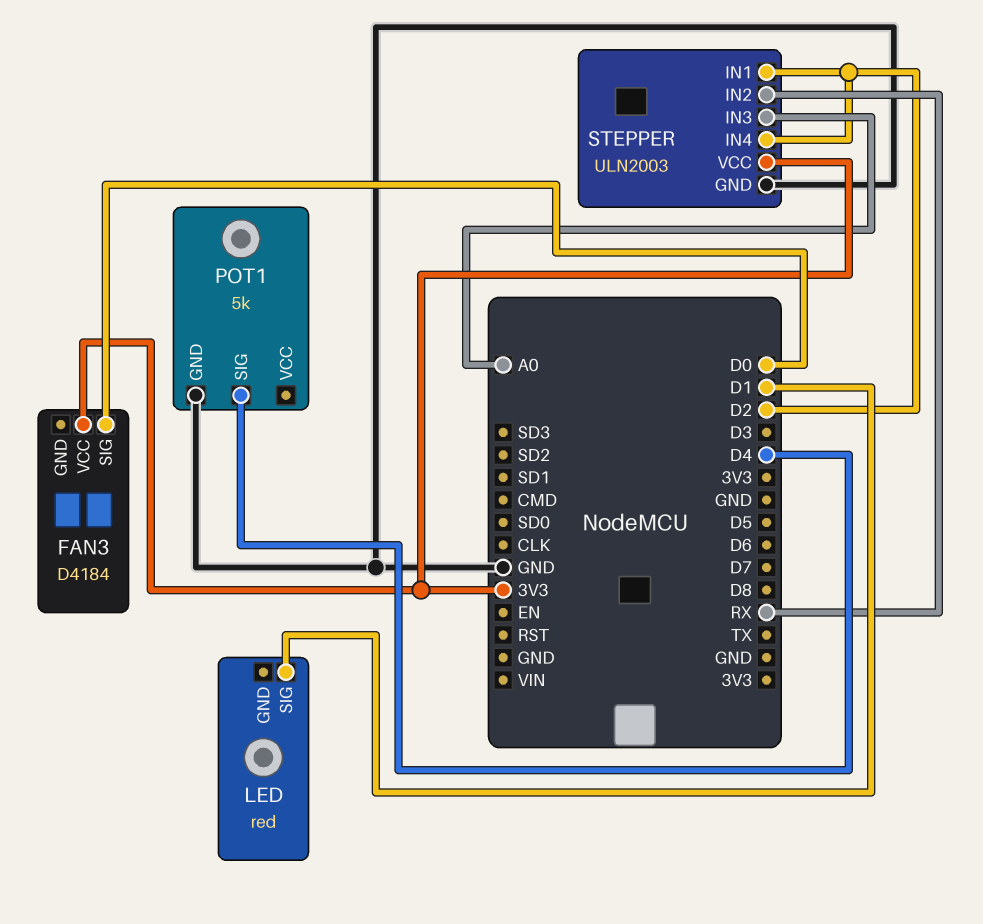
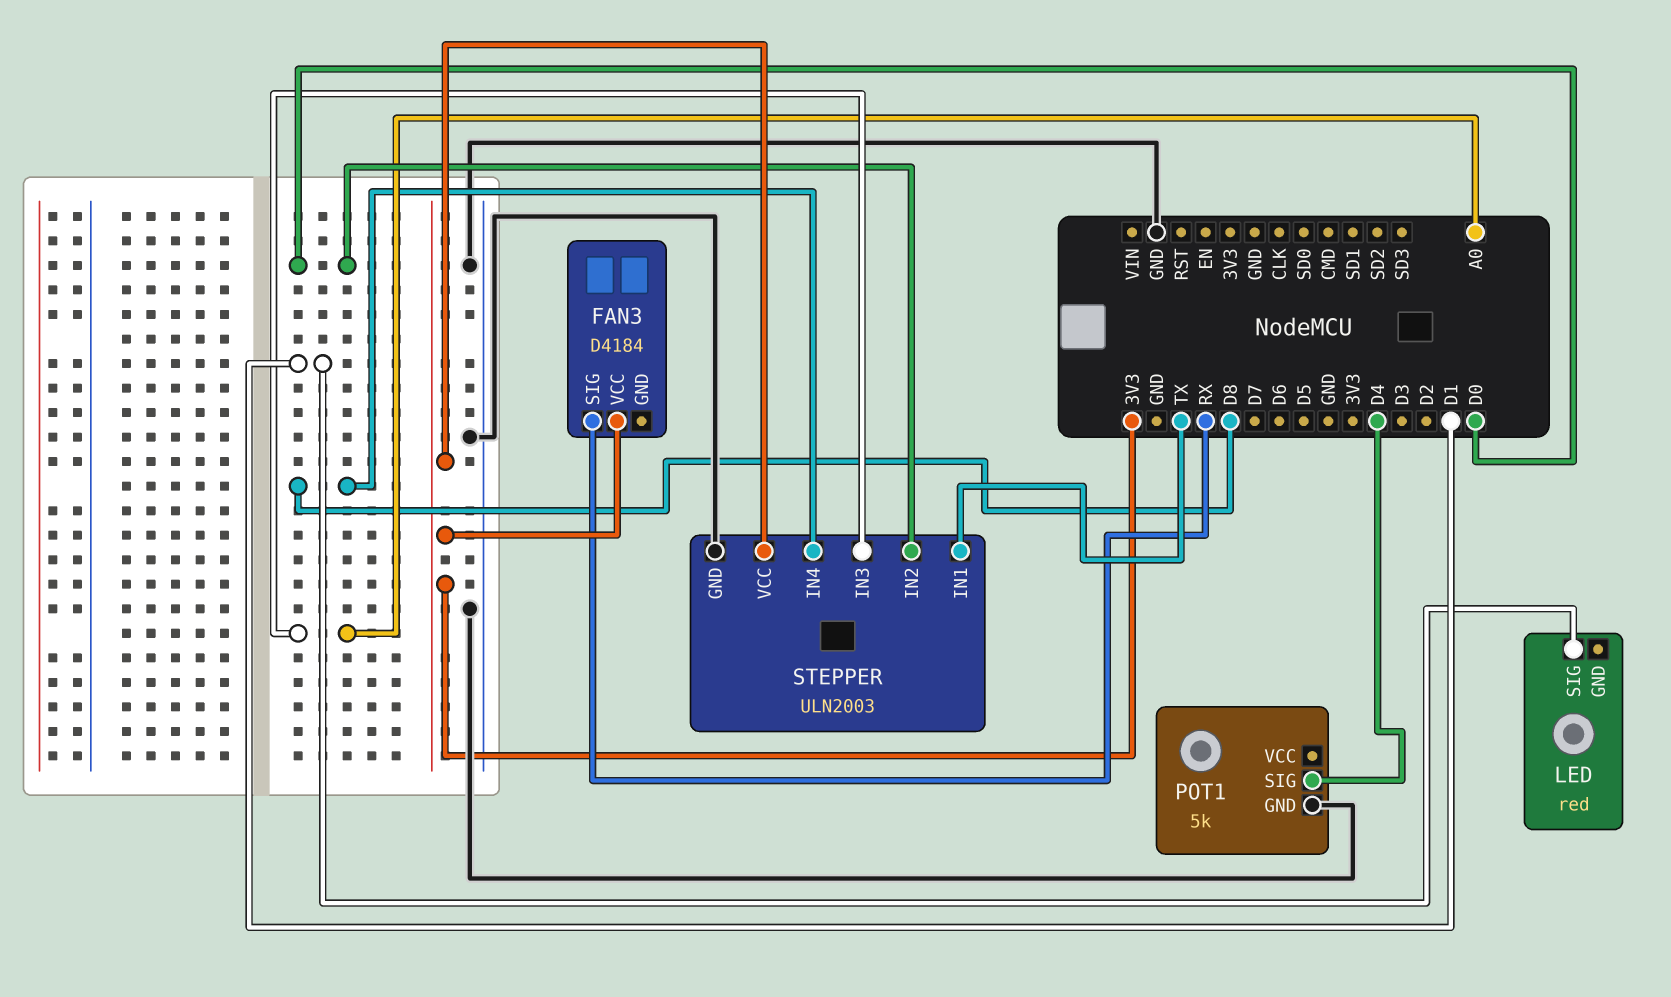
FAN3 pin SIG: D0 -> RX
STEPPER pin IN1: D2 -> TX
STEPPER pin IN2: RX -> D0
STEPPER pin IN4: D2 -> D8

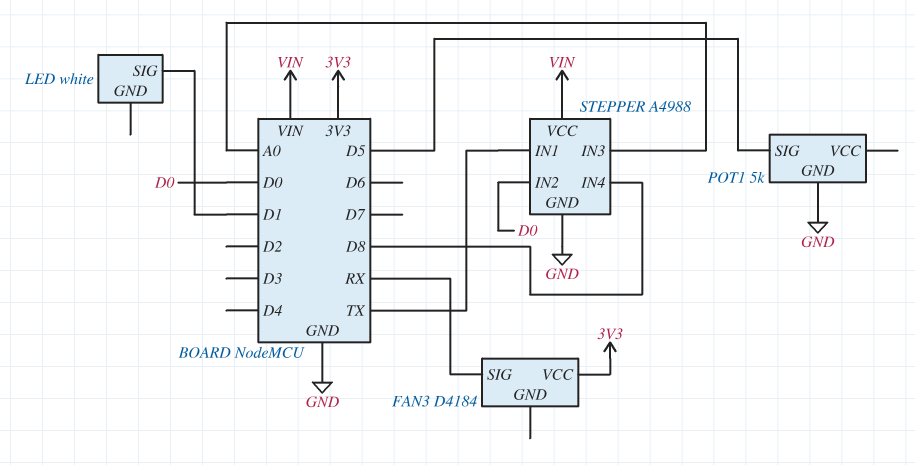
LED: red -> white
POT1 pin SIG: D4 -> D5
STEPPER: ULN2003 -> A4988
STEPPER pin VCC: 3V3 -> VIN

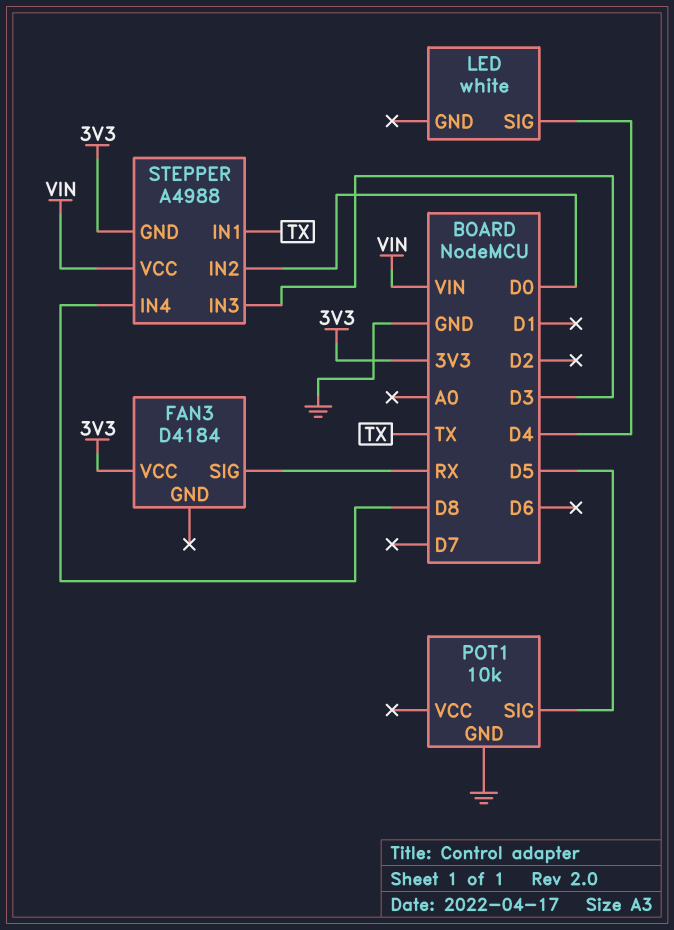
LED pin SIG: D1 -> D4
POT1: 5k -> 10k
STEPPER pin GND: GND -> 3V3
STEPPER pin IN3: A0 -> D3

